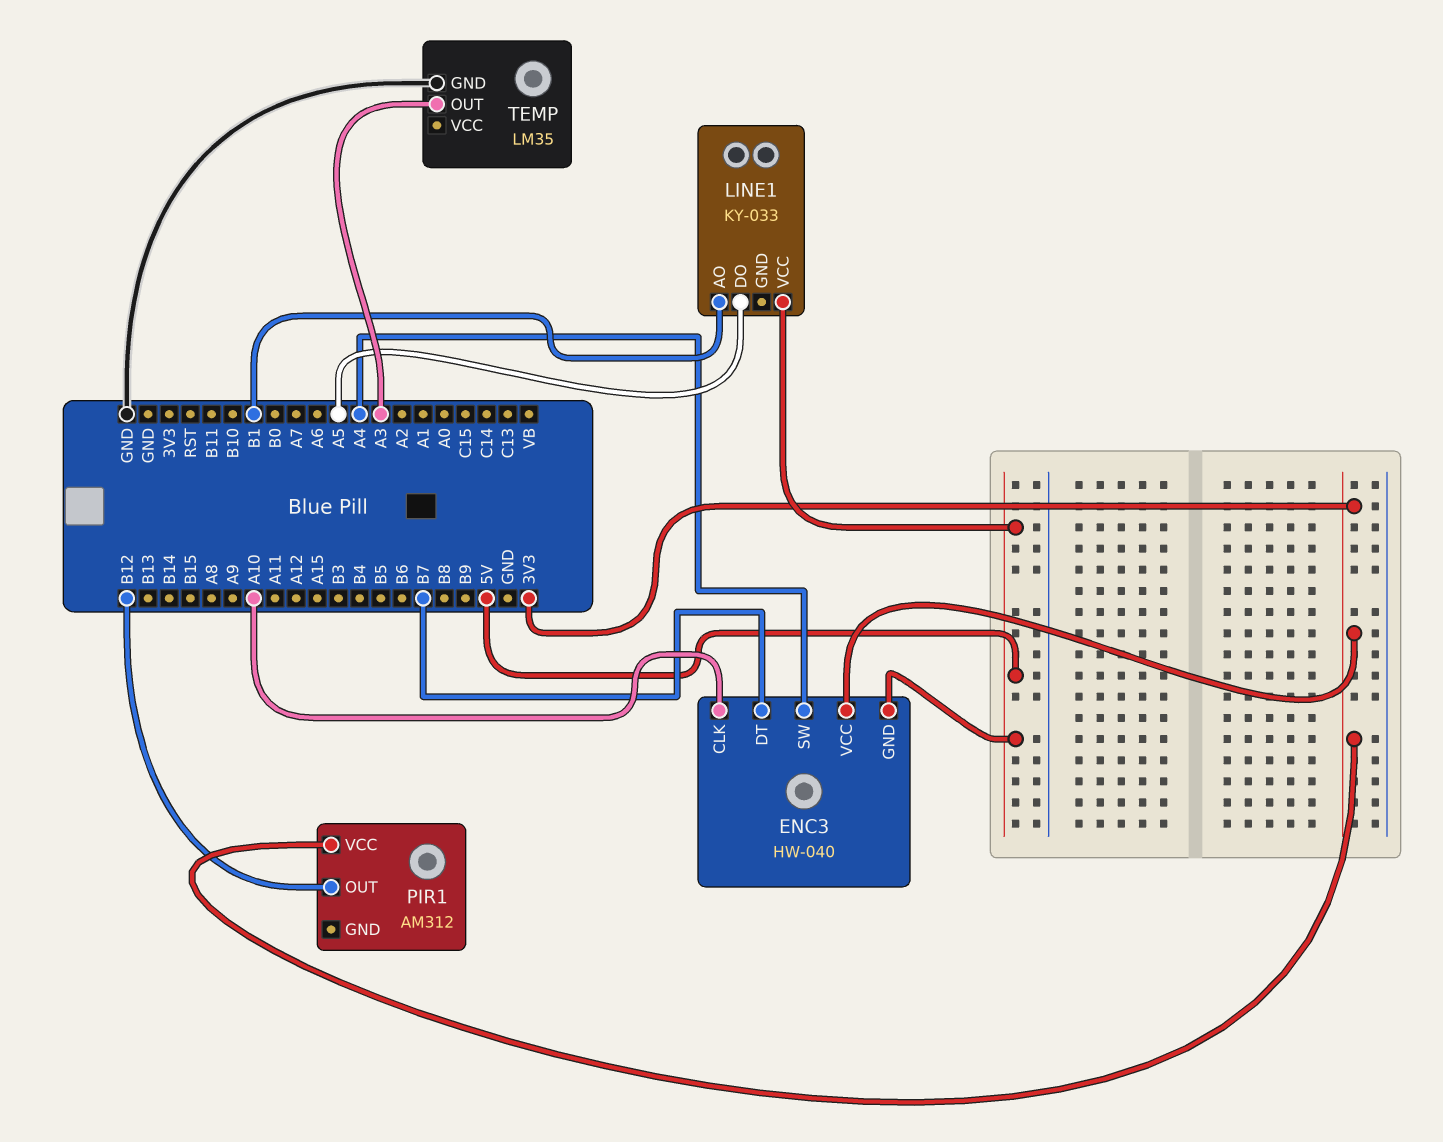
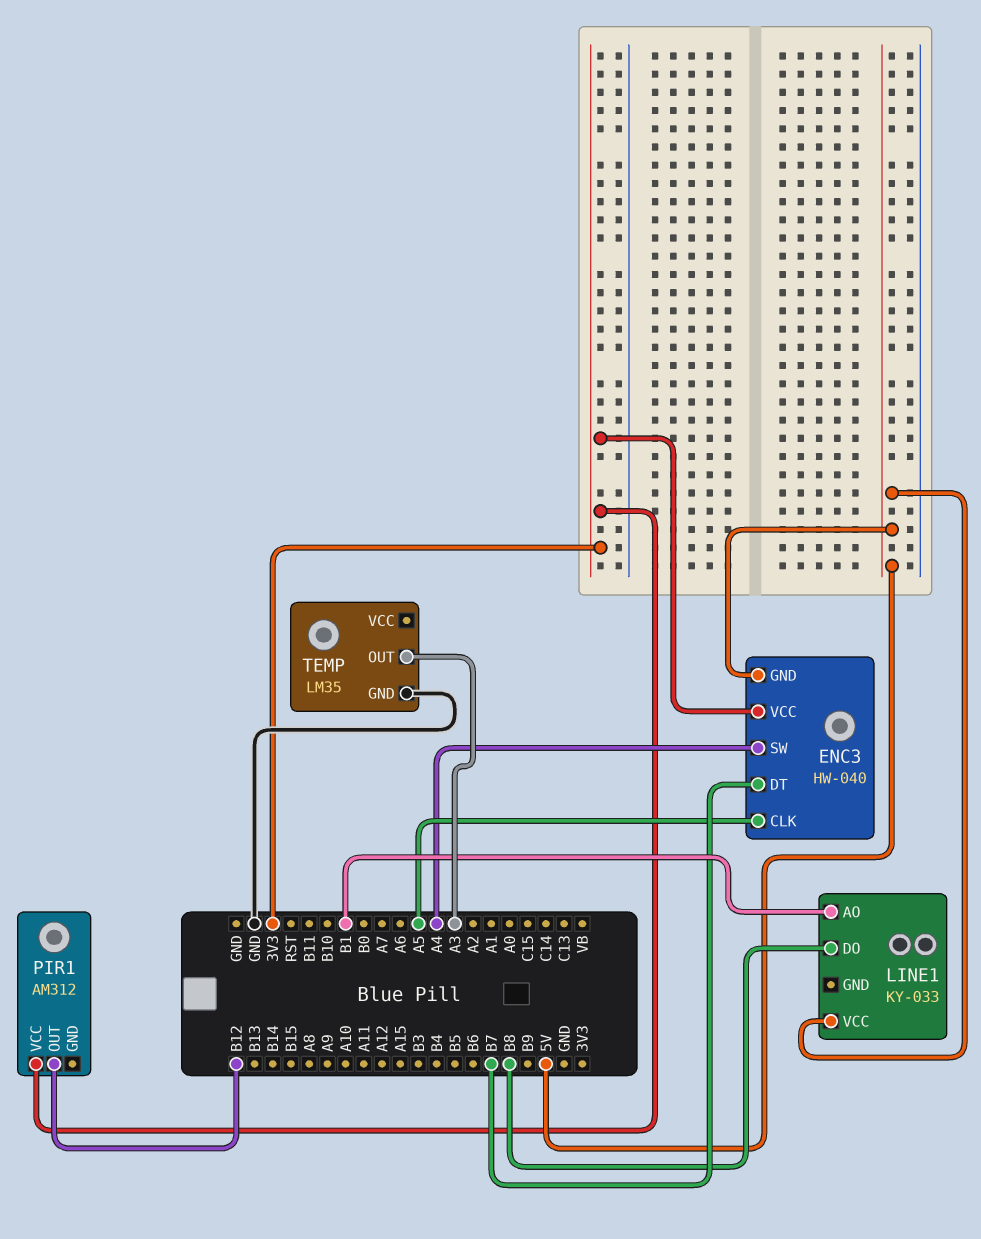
ENC3 pin CLK: A10 -> A5
LINE1 pin DO: A5 -> B8

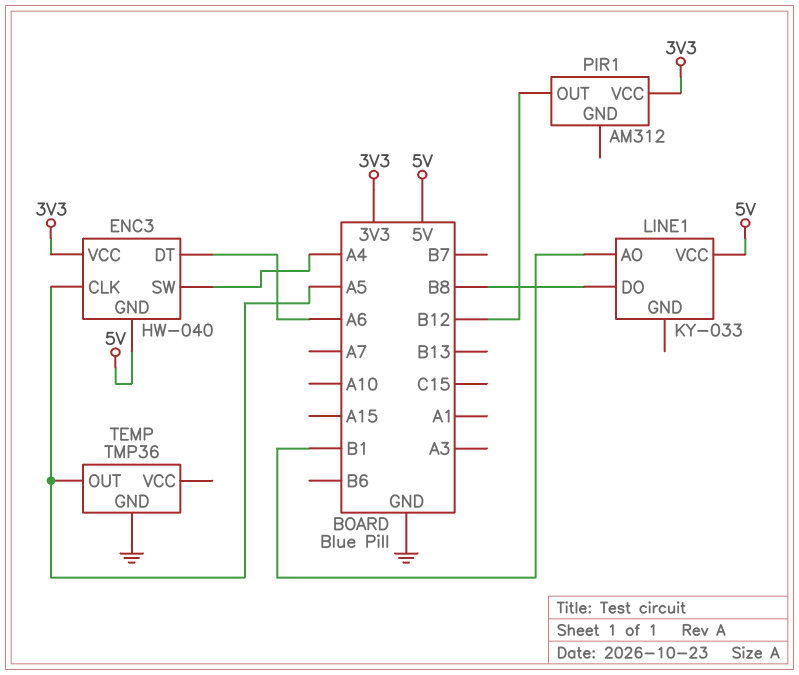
ENC3 pin DT: B7 -> A6
TEMP: LM35 -> TMP36
TEMP pin OUT: A3 -> A5

